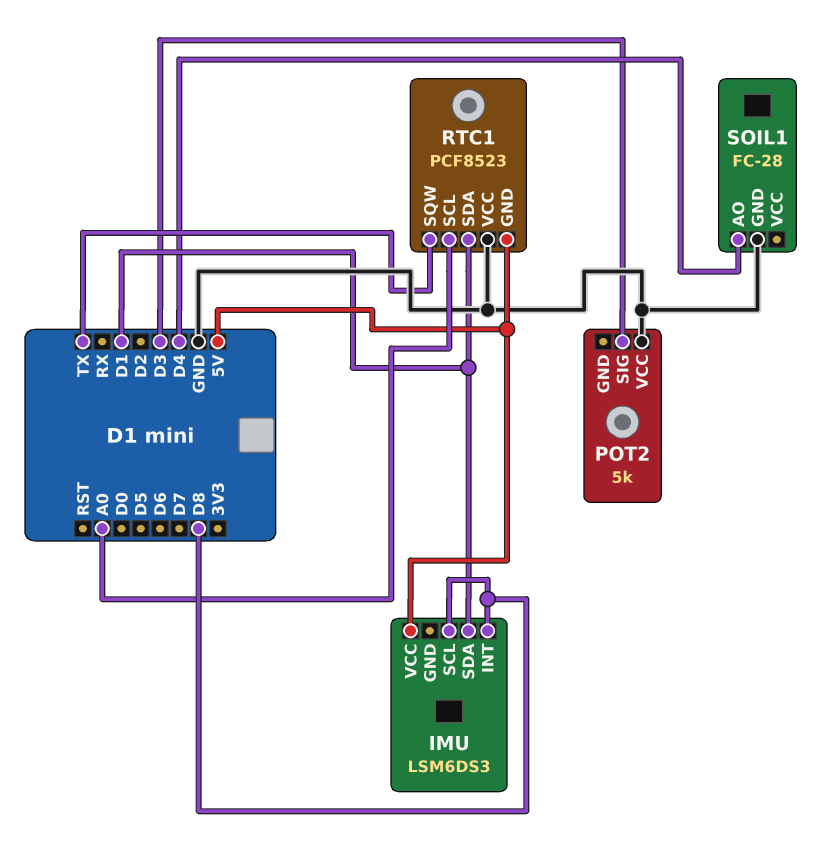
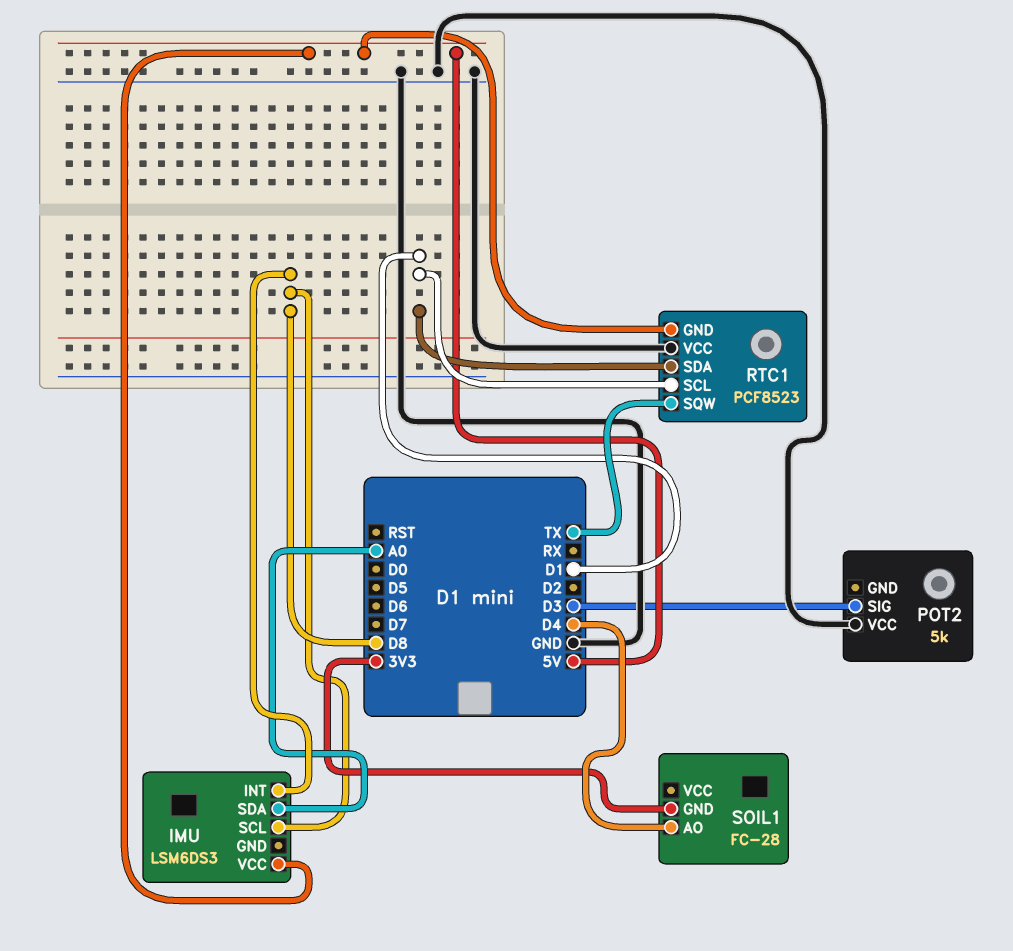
IMU pin SDA: D1 -> A0
RTC1 pin SCL: A0 -> D1
SOIL1 pin GND: GND -> 3V3

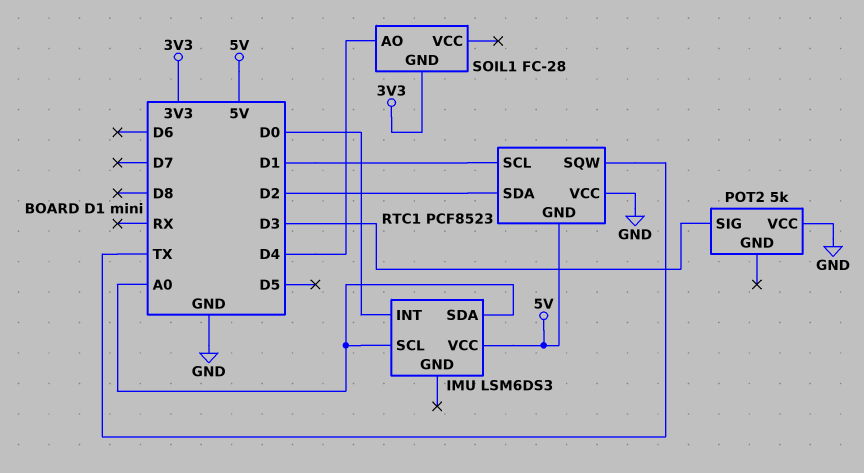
IMU pin INT: D8 -> D0
IMU pin SCL: D8 -> A0
RTC1 pin SDA: D1 -> D2

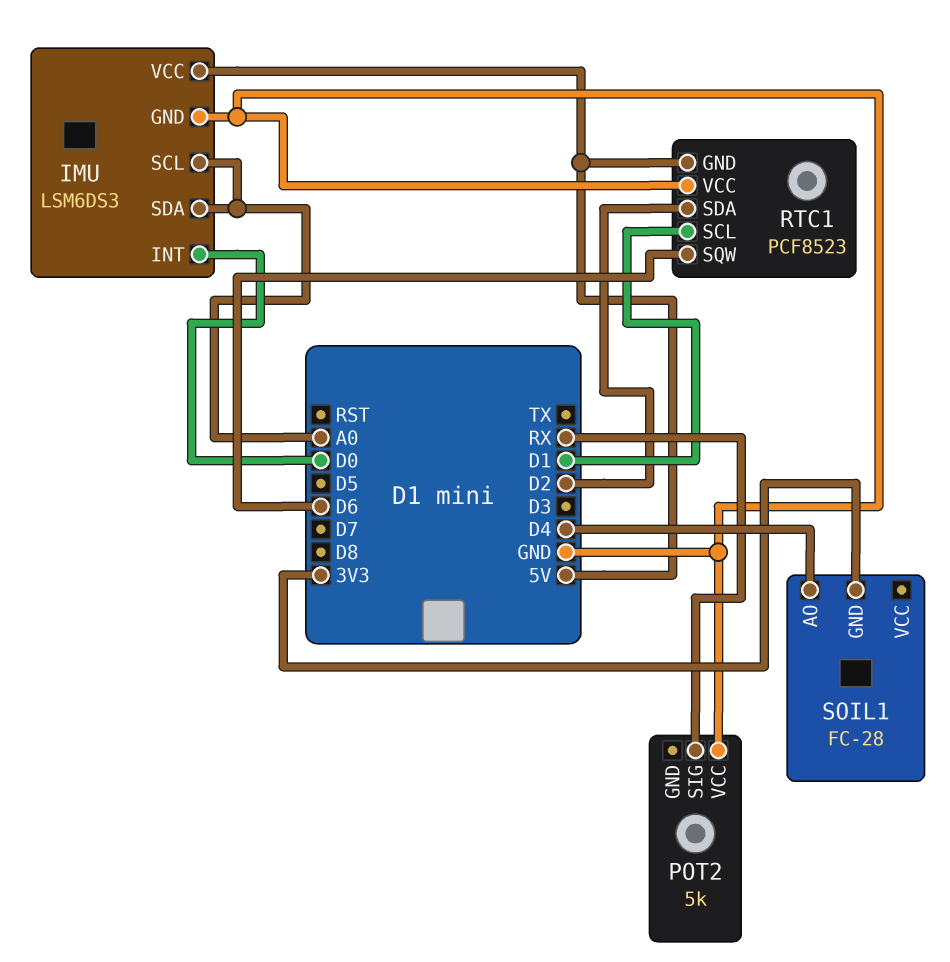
IMU pin GND: none -> GND
POT2 pin SIG: D3 -> RX
RTC1 pin SQW: TX -> D6

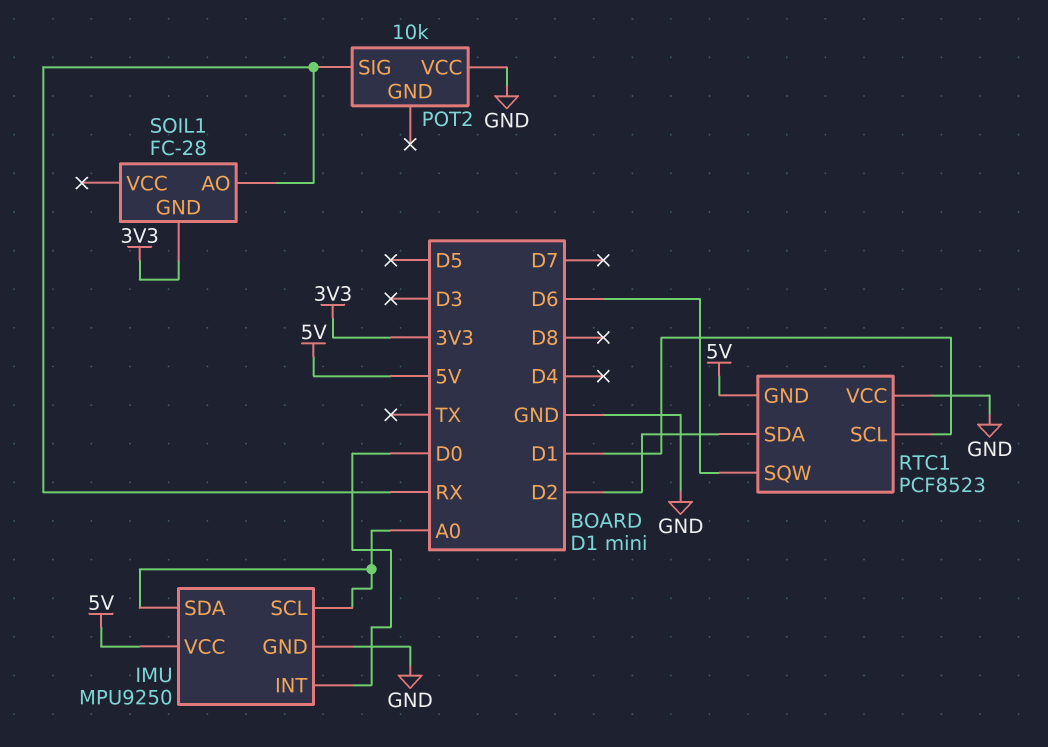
IMU: LSM6DS3 -> MPU9250
POT2: 5k -> 10k
SOIL1 pin AO: D4 -> RX

